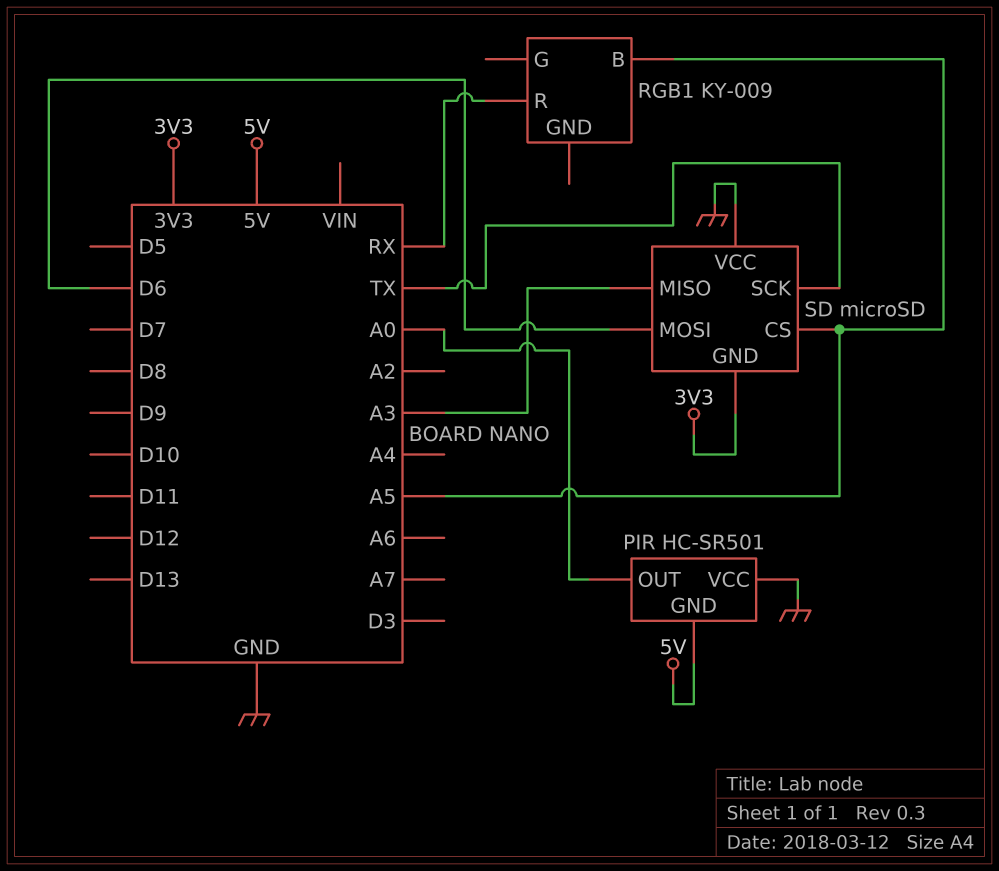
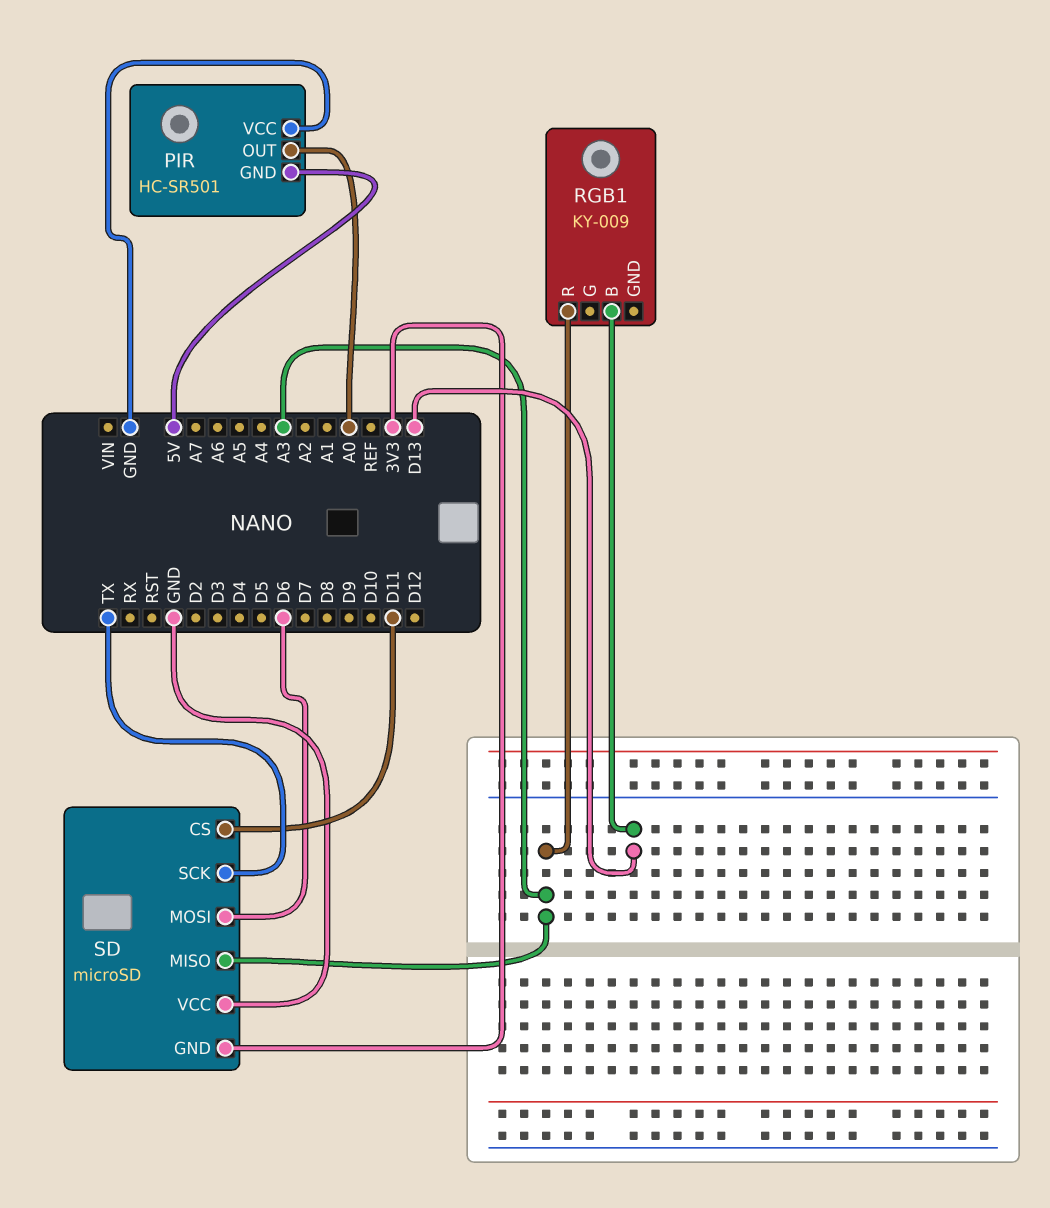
RGB1 pin B: A5 -> D13
RGB1 pin R: RX -> A3
SD pin CS: A5 -> D11

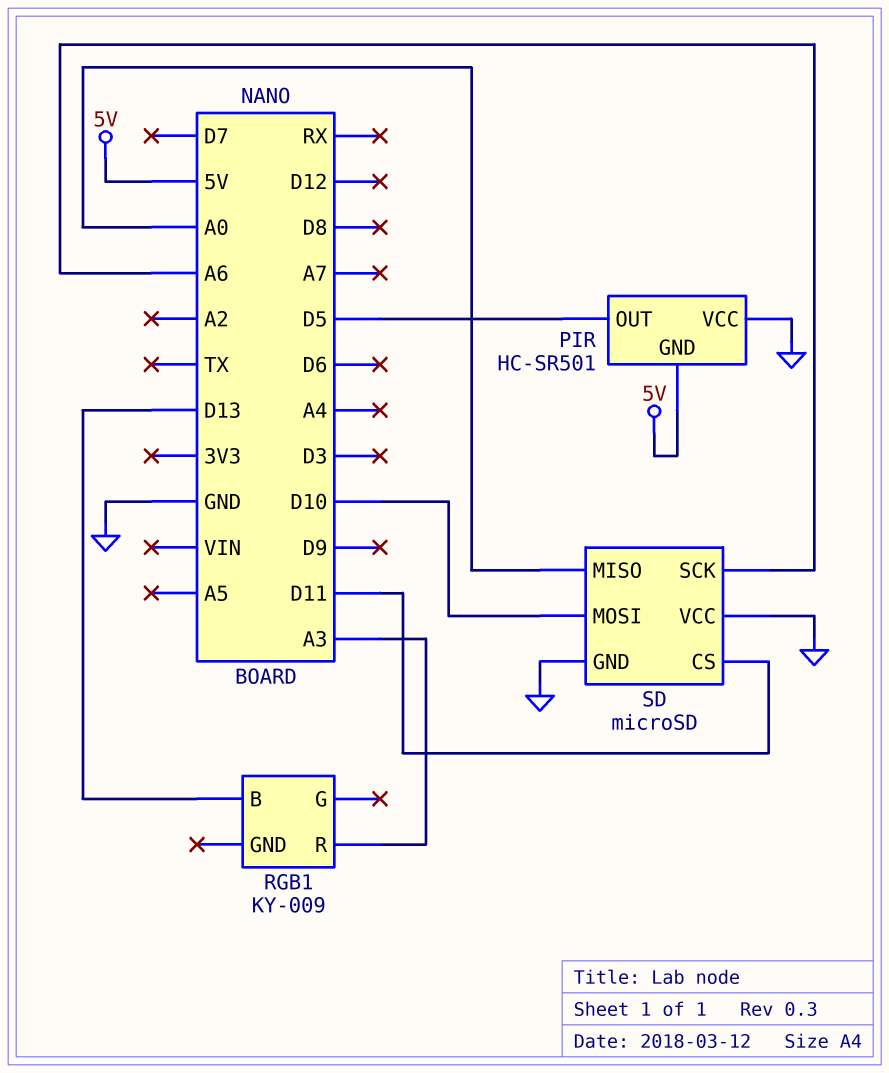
PIR pin OUT: A0 -> D5
SD pin GND: 3V3 -> GND
SD pin MISO: A3 -> A0
SD pin MOSI: D6 -> D10
SD pin SCK: TX -> A6

